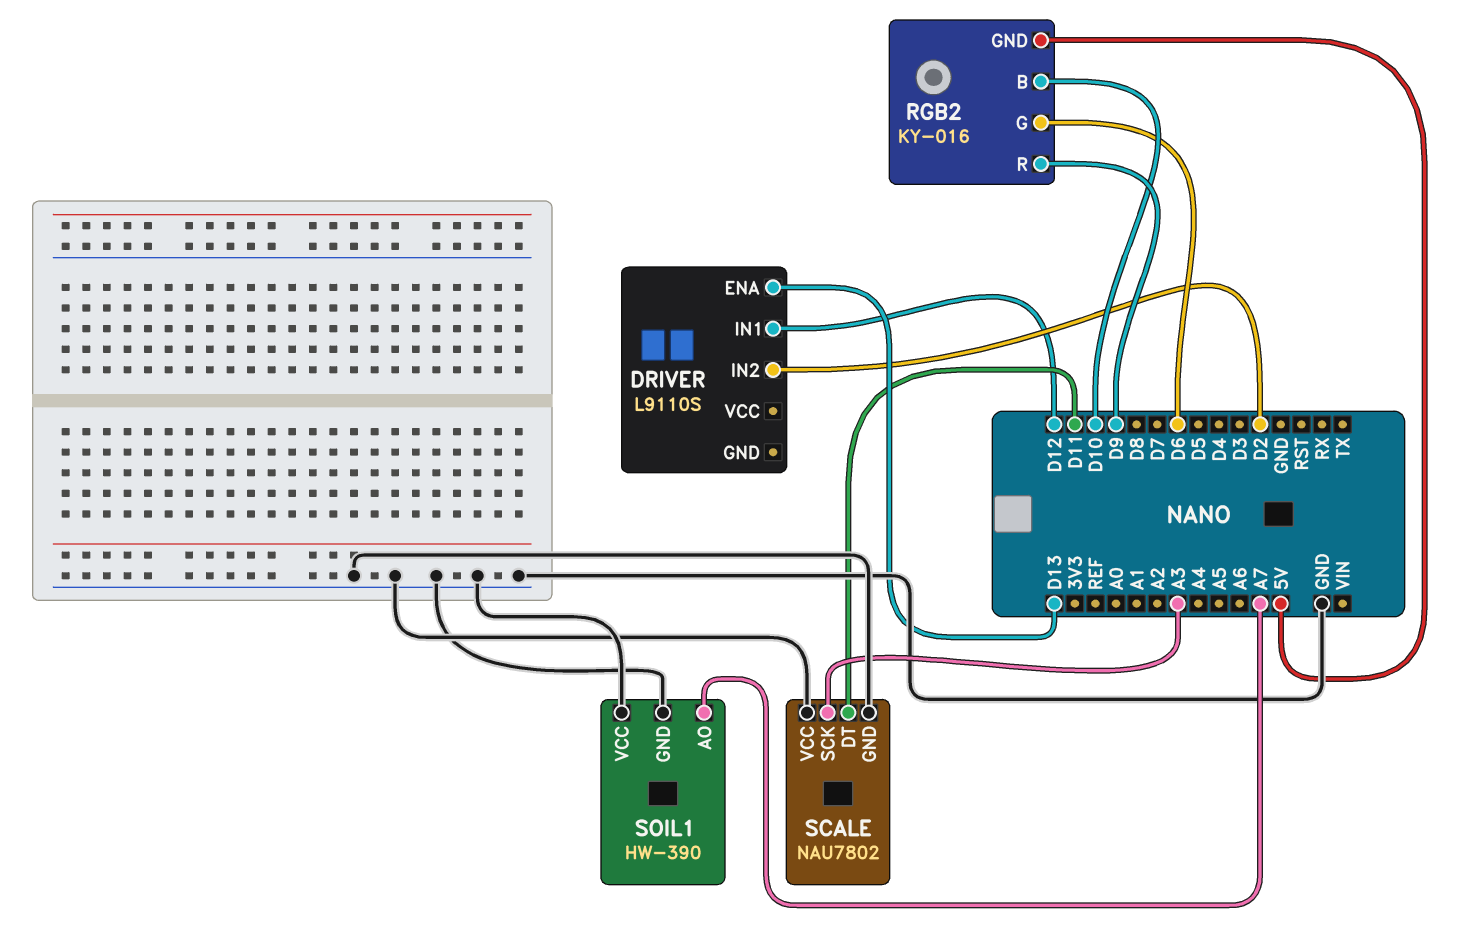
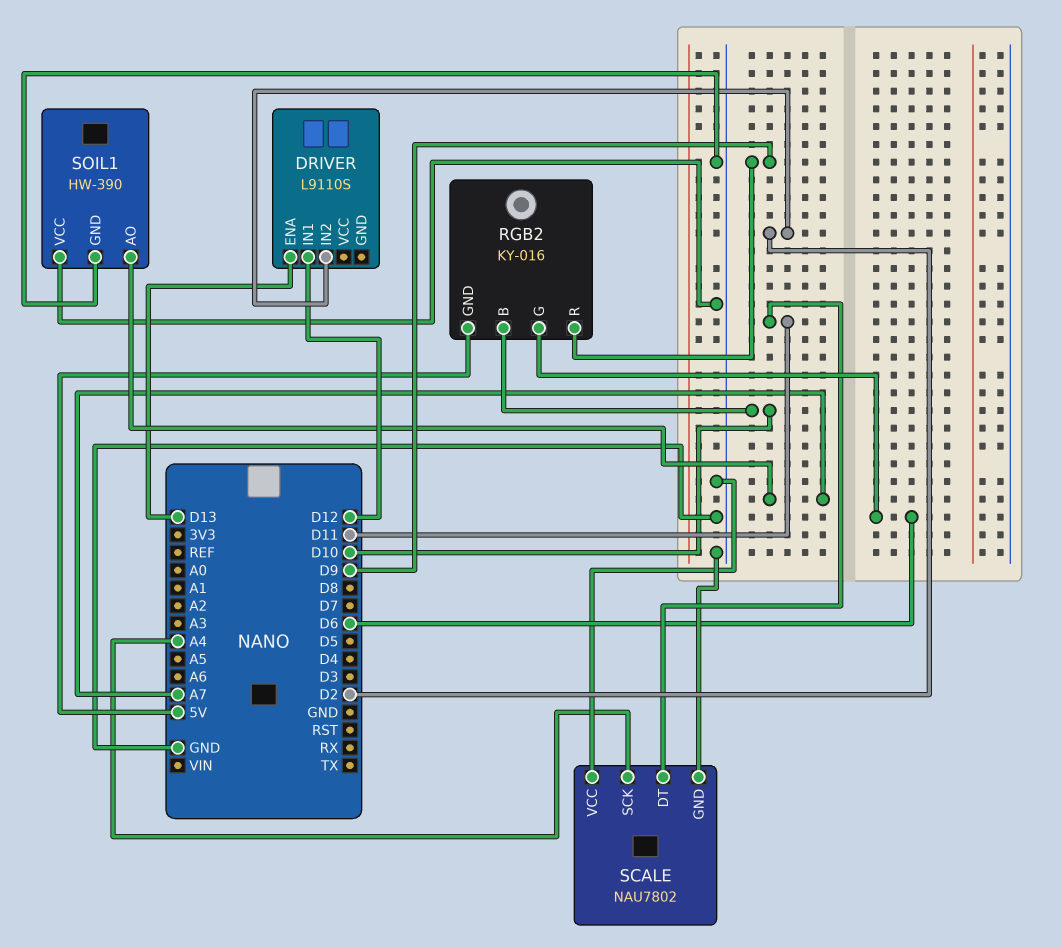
SCALE pin SCK: A3 -> A4

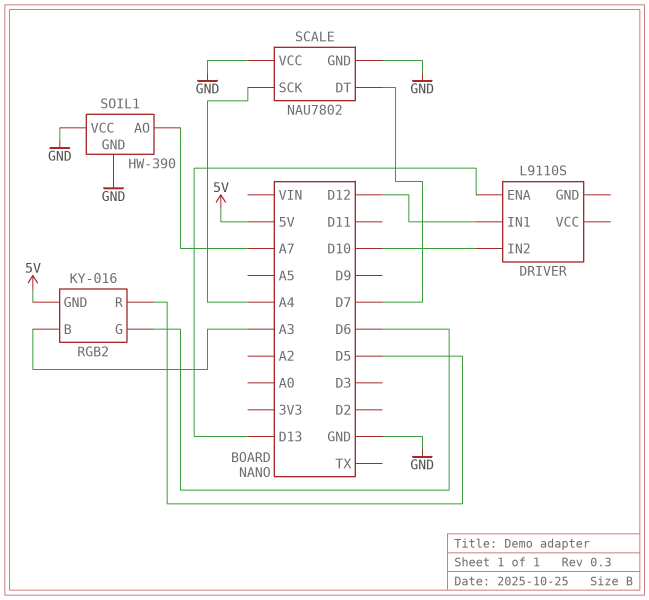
DRIVER pin IN2: D2 -> D10
RGB2 pin B: D10 -> A3
RGB2 pin R: D9 -> D5
SCALE pin DT: D11 -> D7

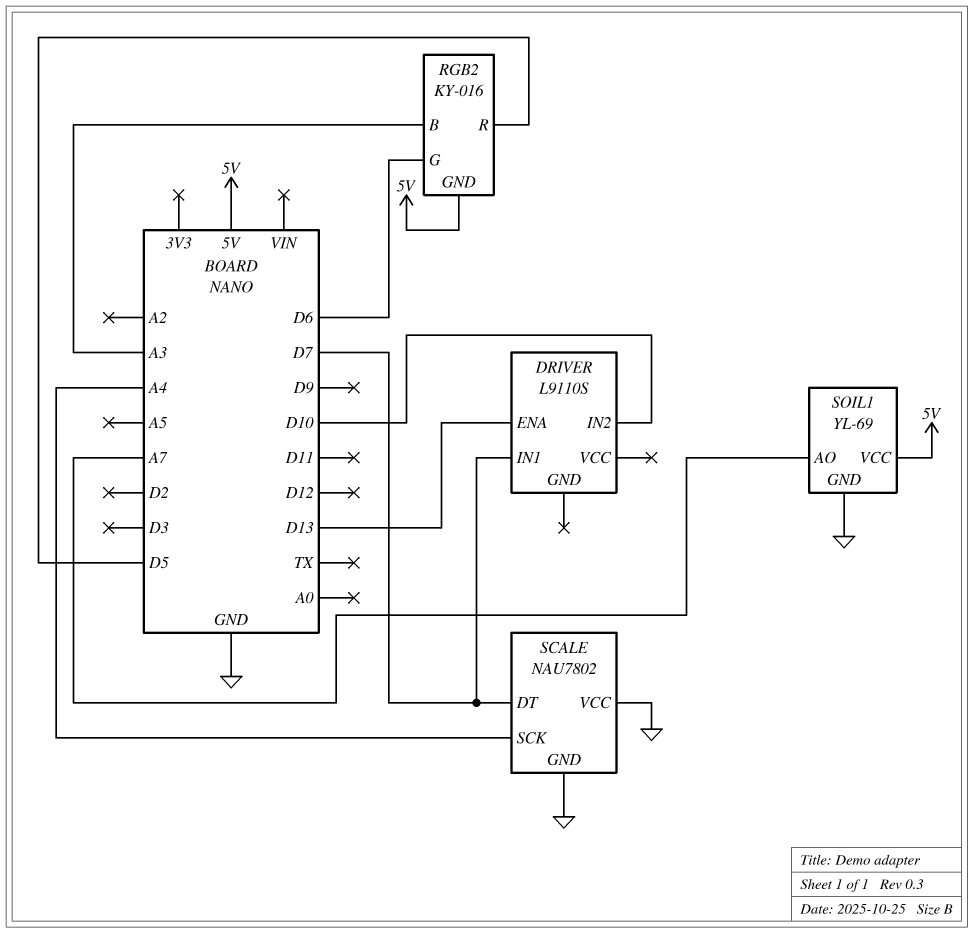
DRIVER pin IN1: D12 -> D7
SOIL1: HW-390 -> YL-69
SOIL1 pin VCC: GND -> 5V

